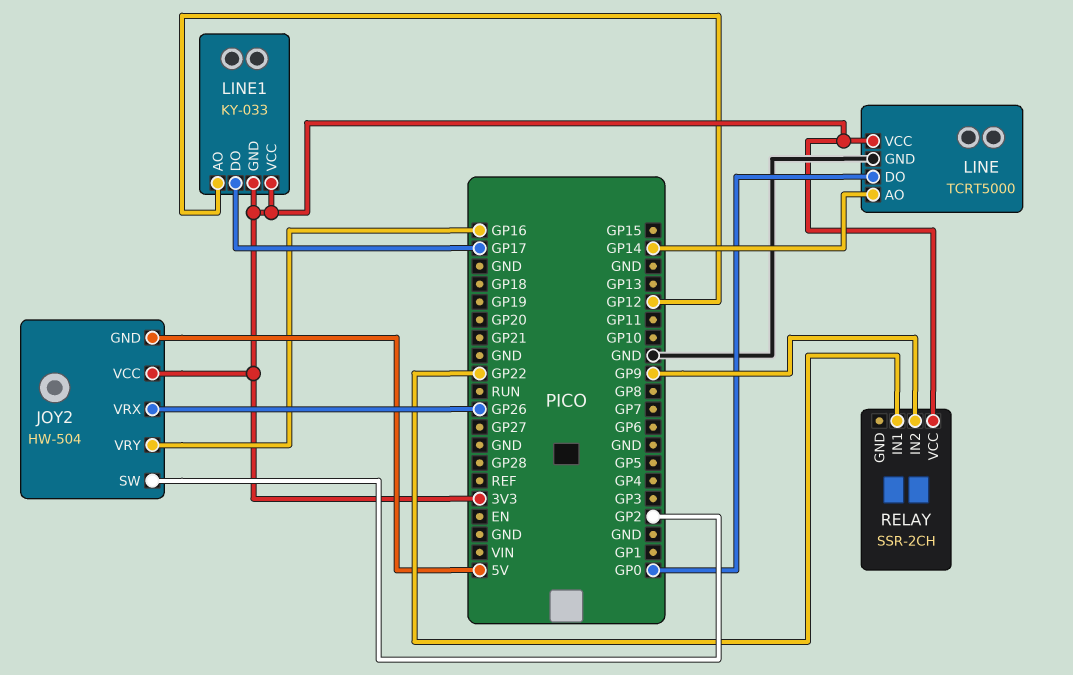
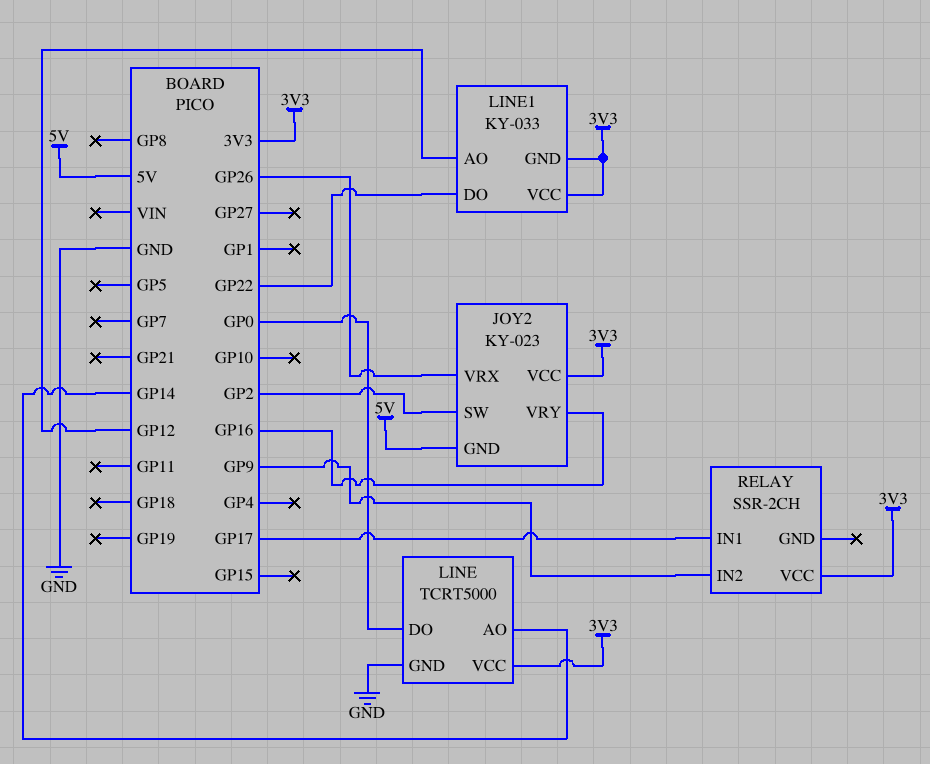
JOY2: HW-504 -> KY-023
LINE1 pin DO: GP17 -> GP22
RELAY pin IN1: GP22 -> GP17

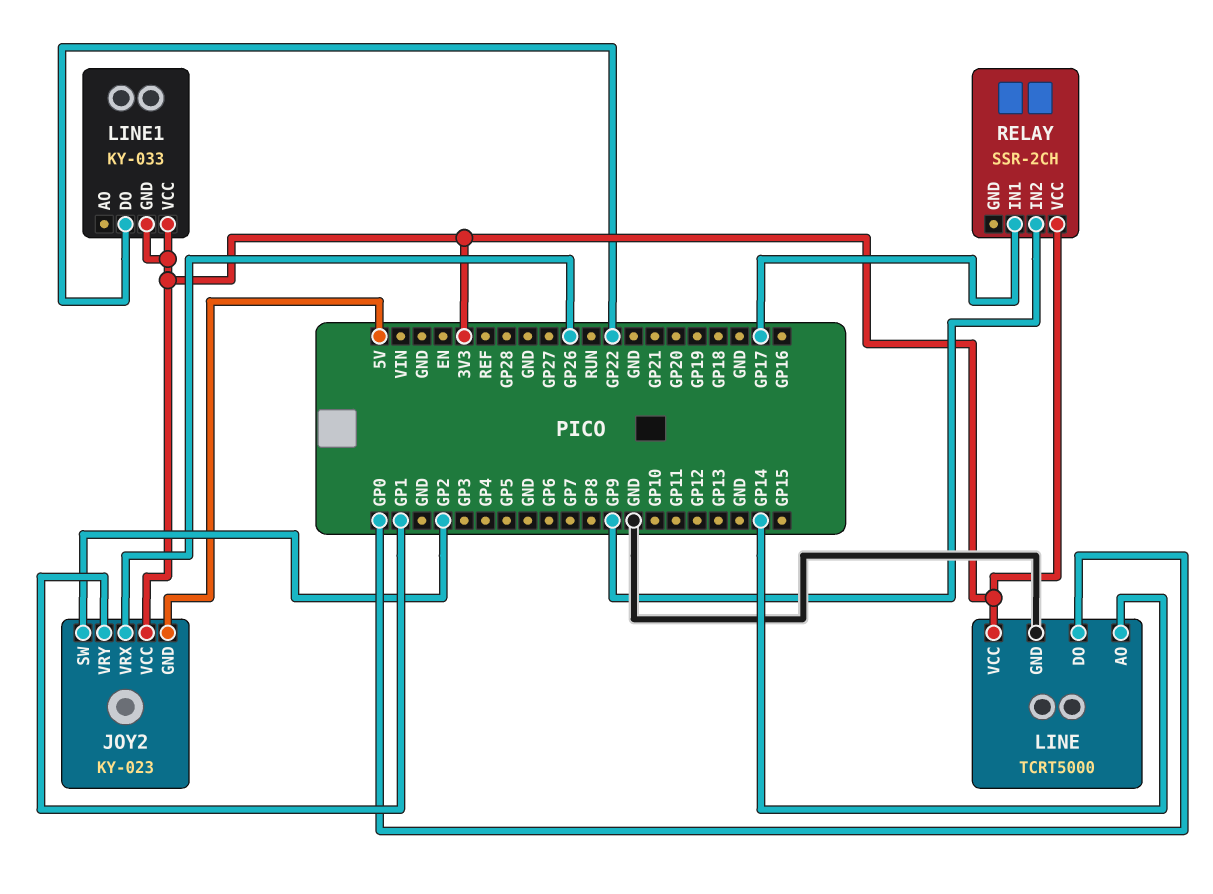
JOY2 pin VRY: GP16 -> GP1
LINE1 pin AO: GP12 -> none

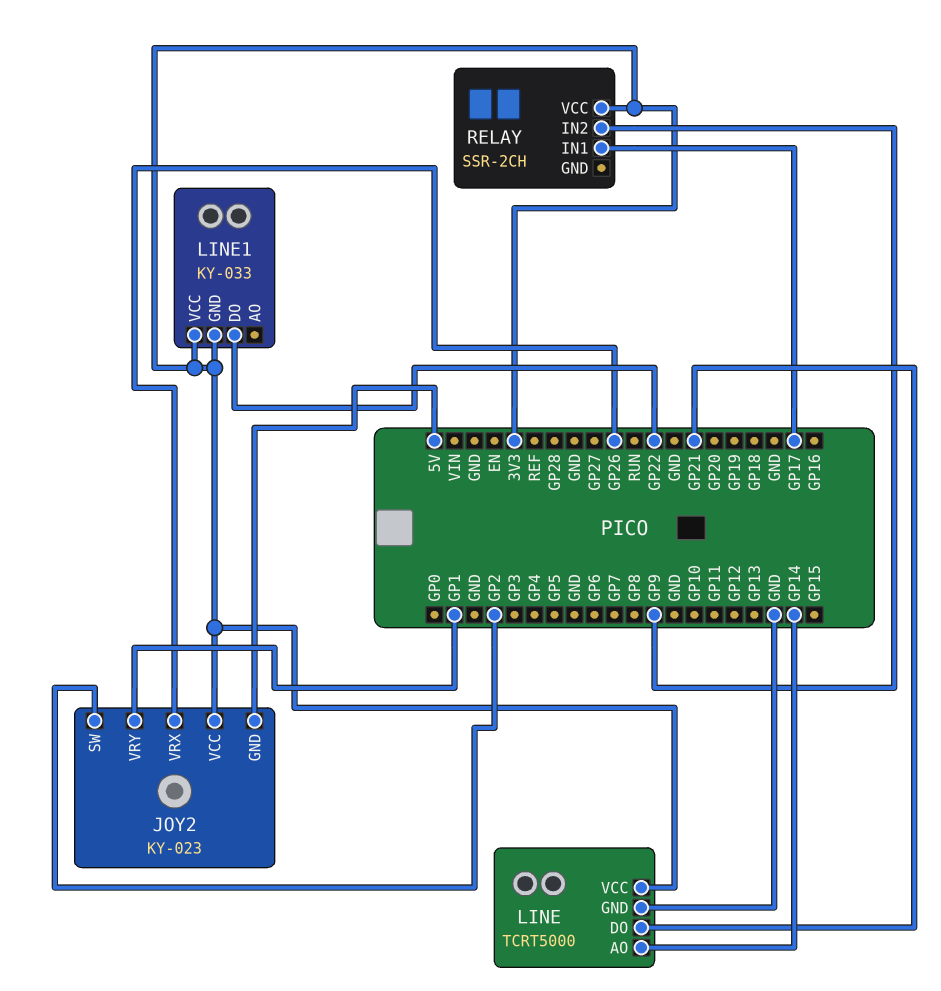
LINE pin DO: GP0 -> GP21

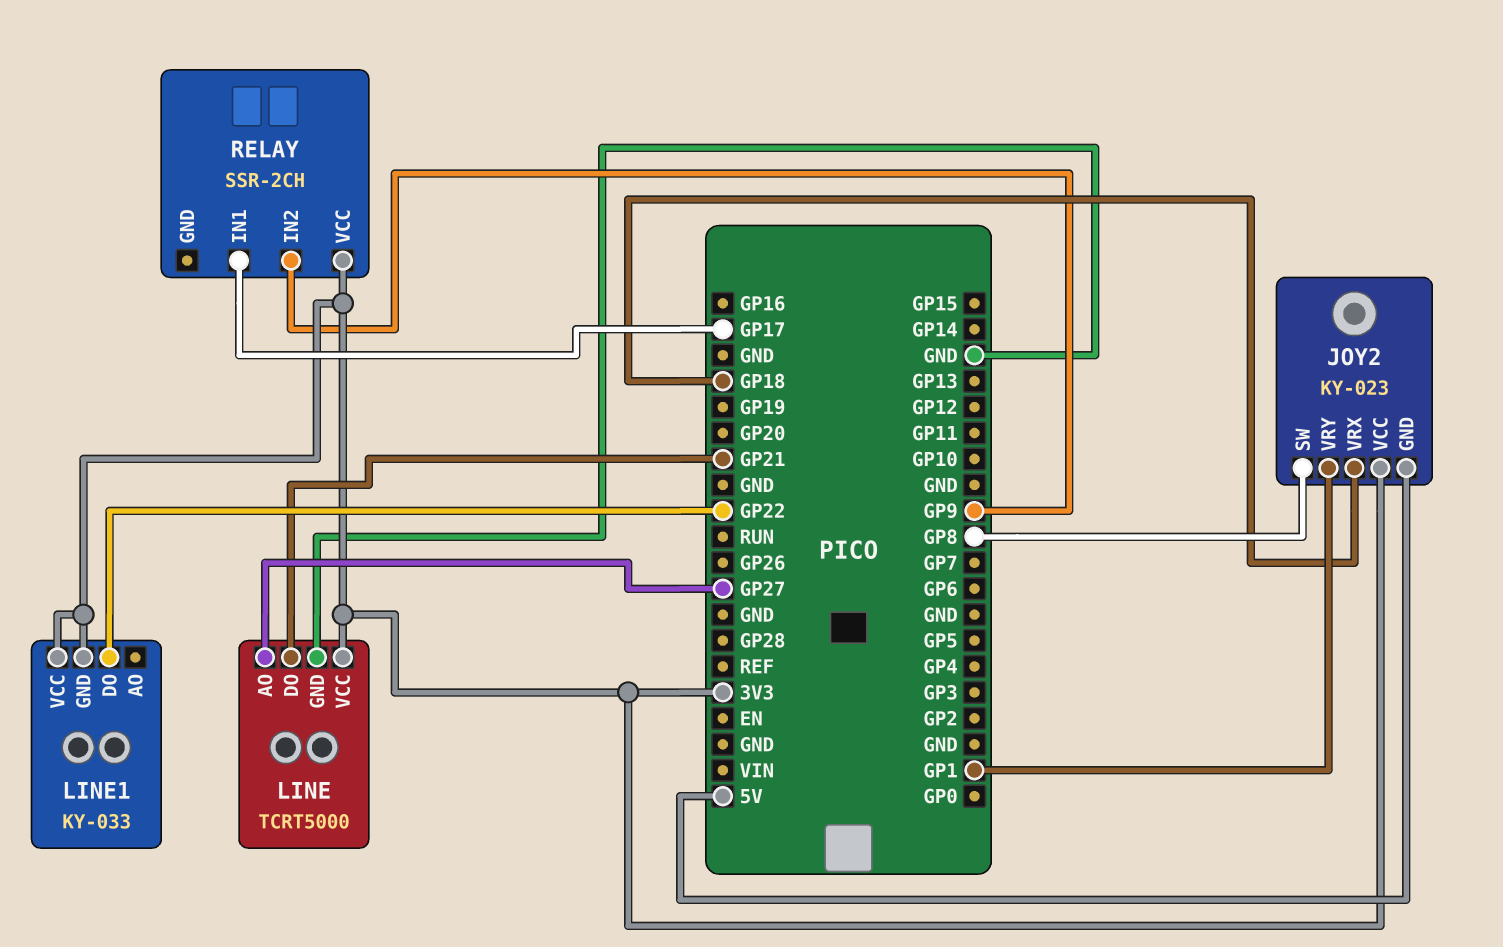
JOY2 pin SW: GP2 -> GP8
JOY2 pin VRX: GP26 -> GP18
LINE pin AO: GP14 -> GP27

